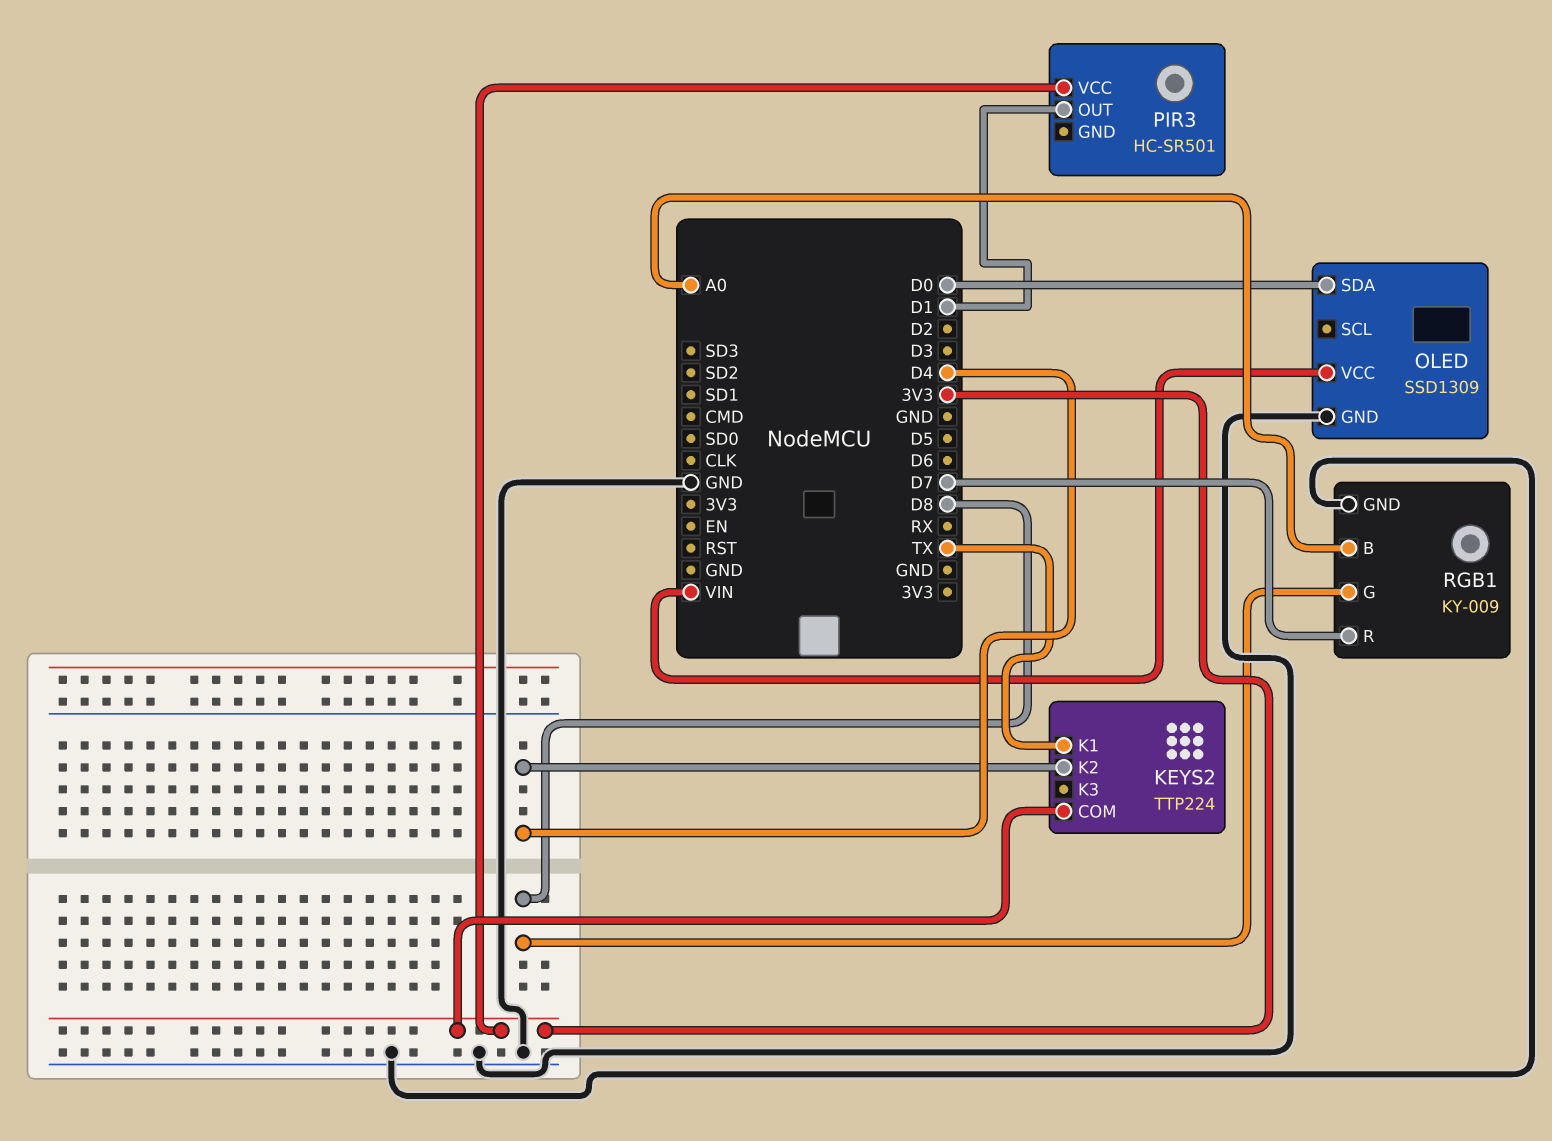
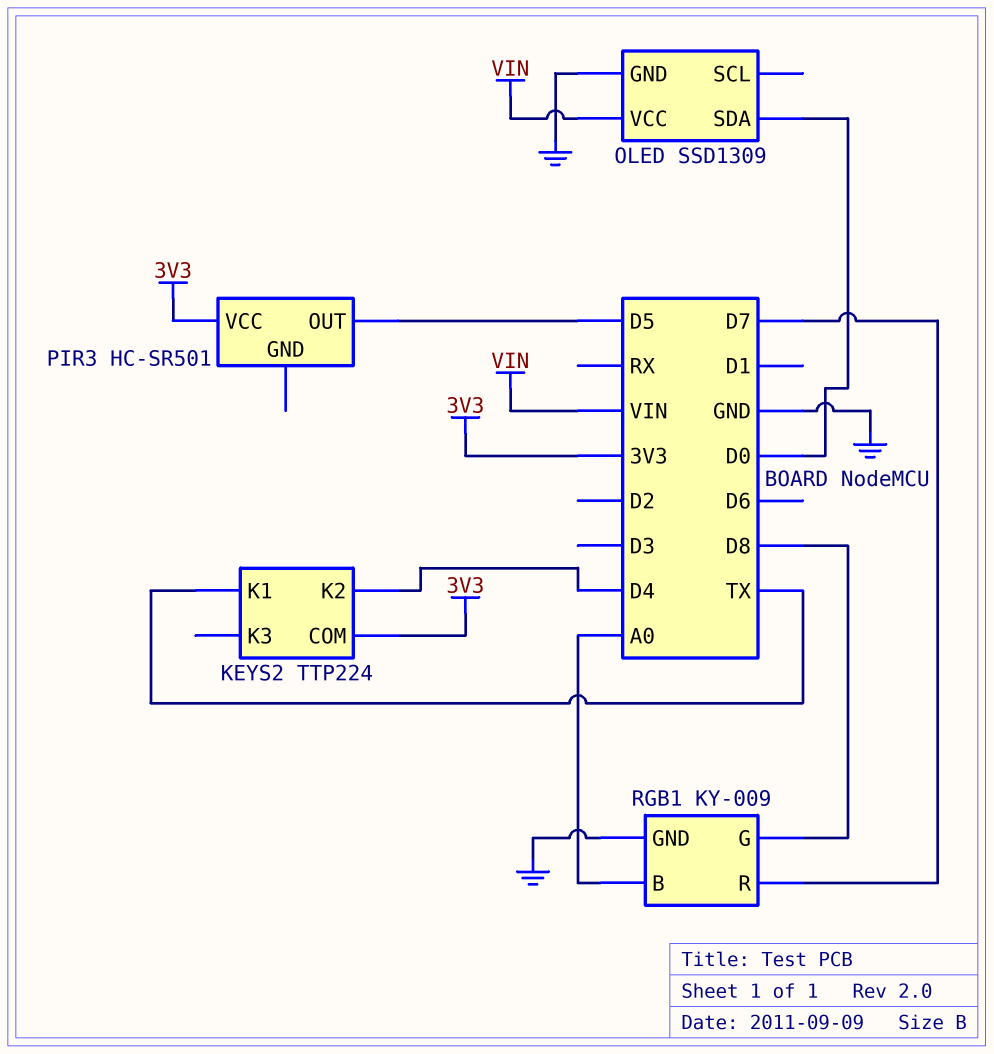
PIR3 pin OUT: D1 -> D5

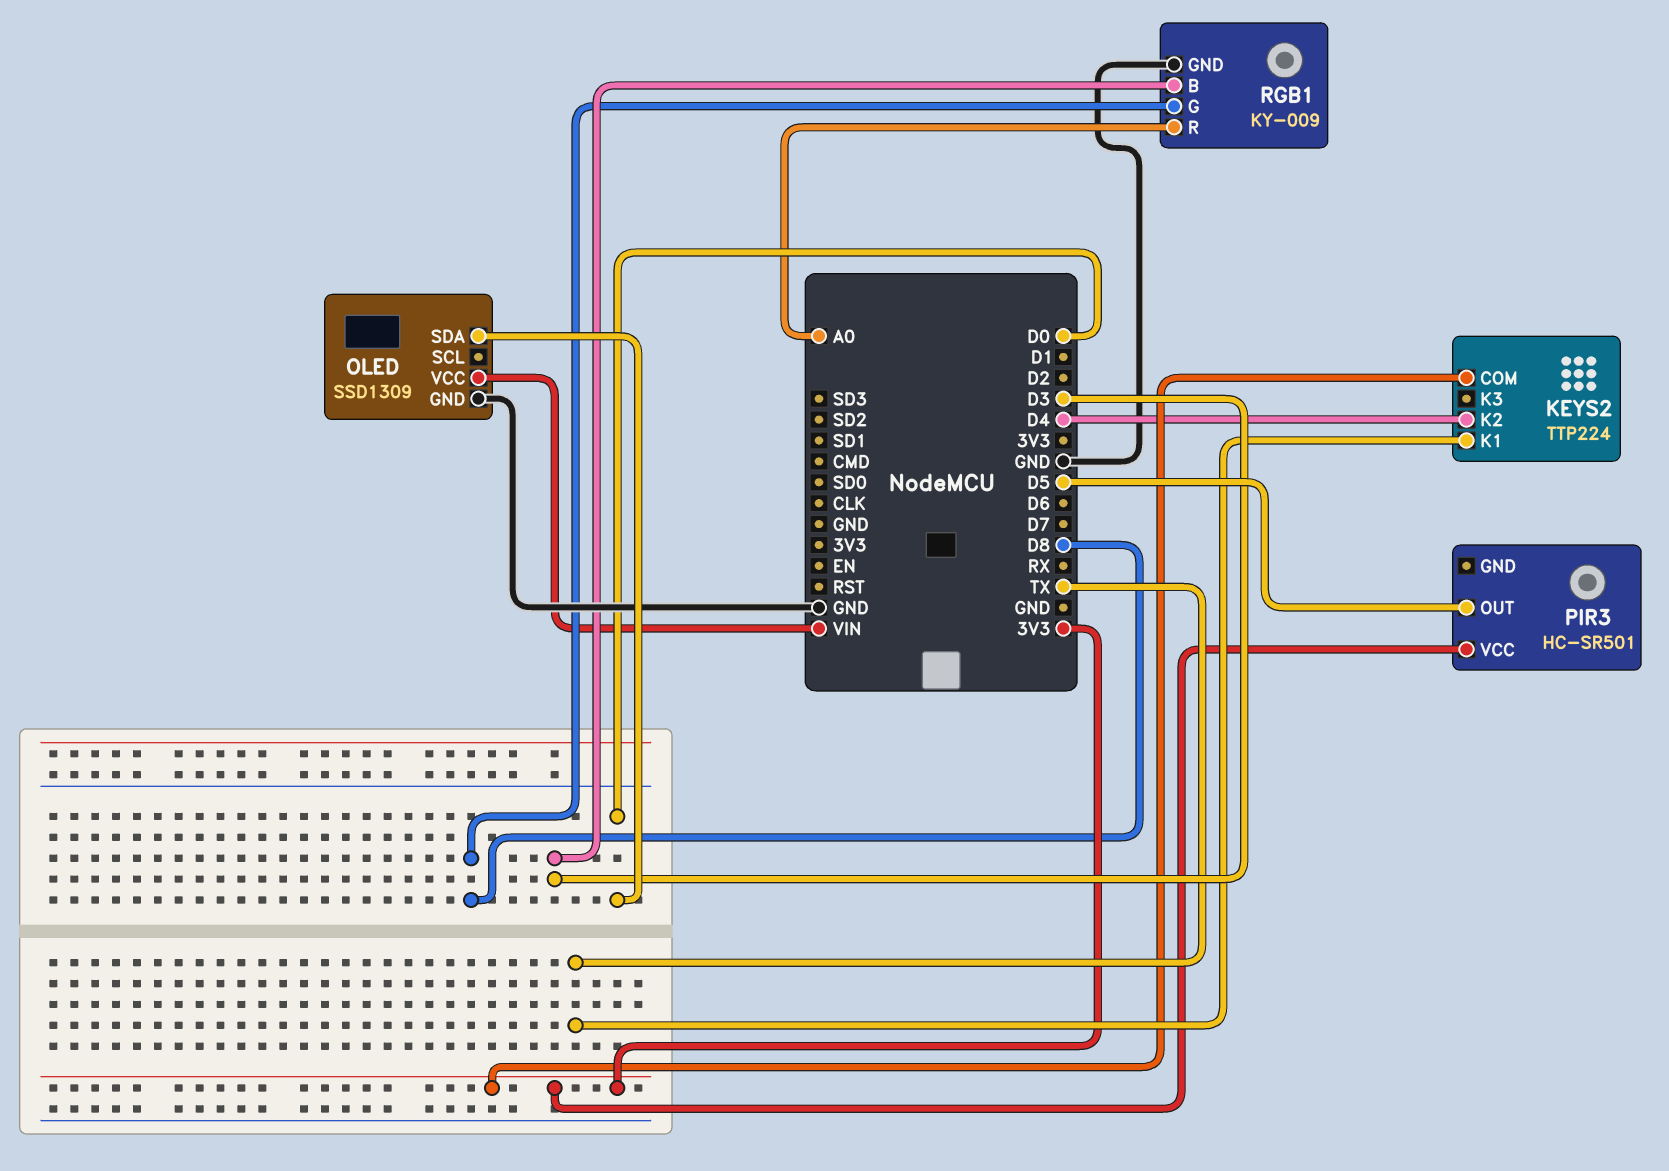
RGB1 pin B: A0 -> D3
RGB1 pin R: D7 -> A0

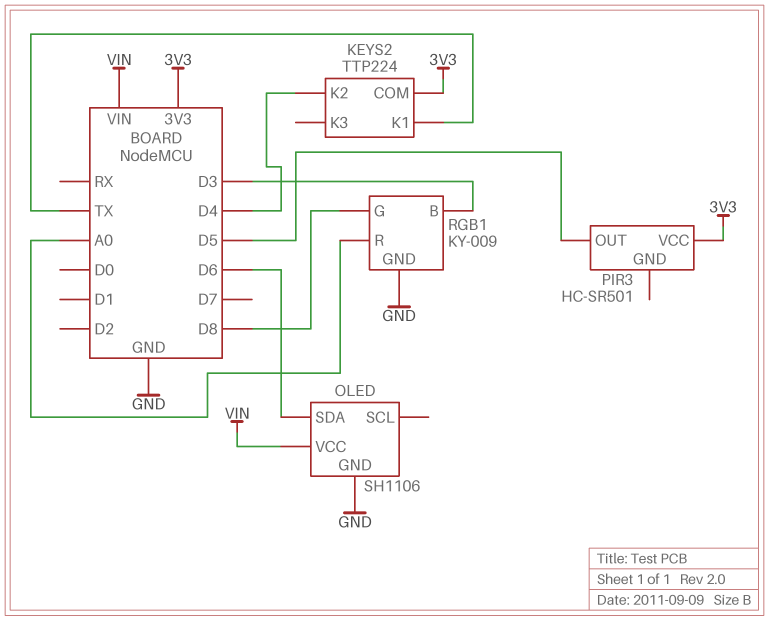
OLED: SSD1309 -> SH1106
OLED pin SDA: D0 -> D6

